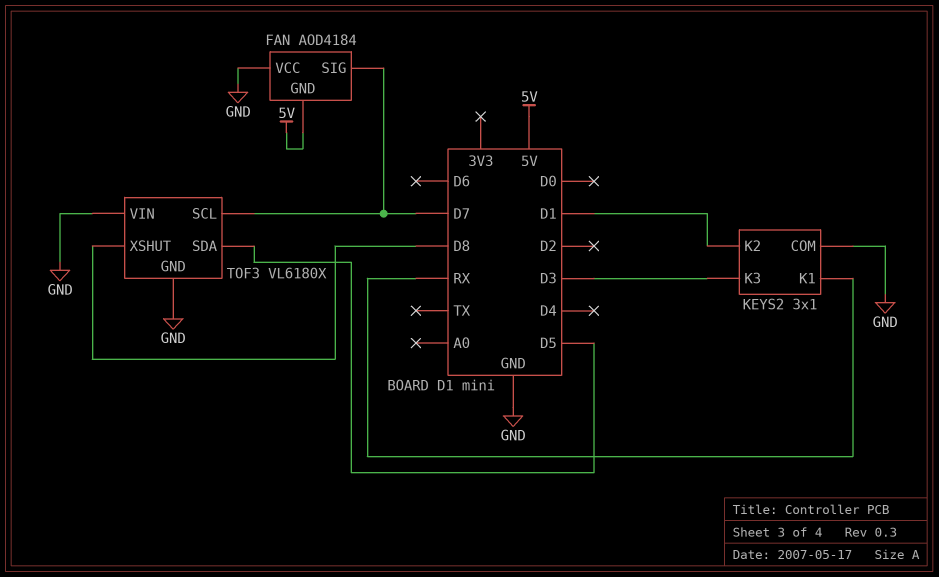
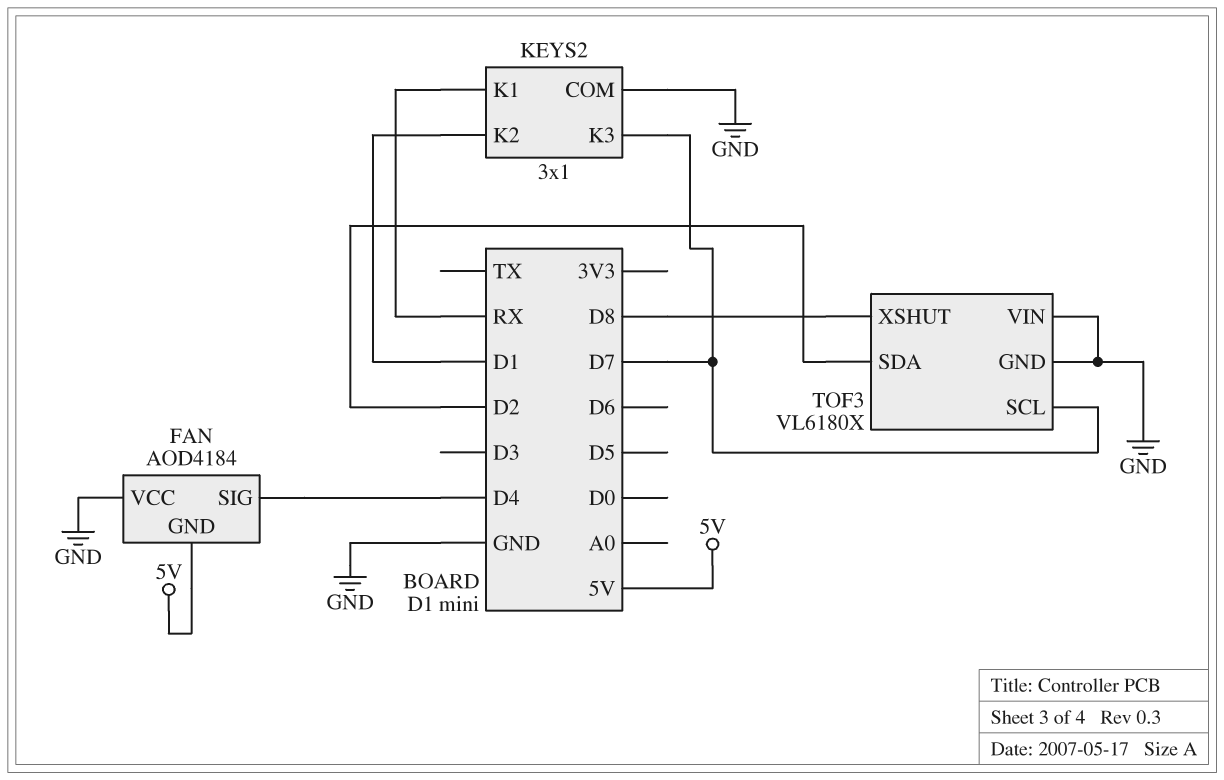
FAN pin SIG: D7 -> D4
KEYS2 pin K3: D3 -> D7
TOF3 pin SDA: D5 -> D2

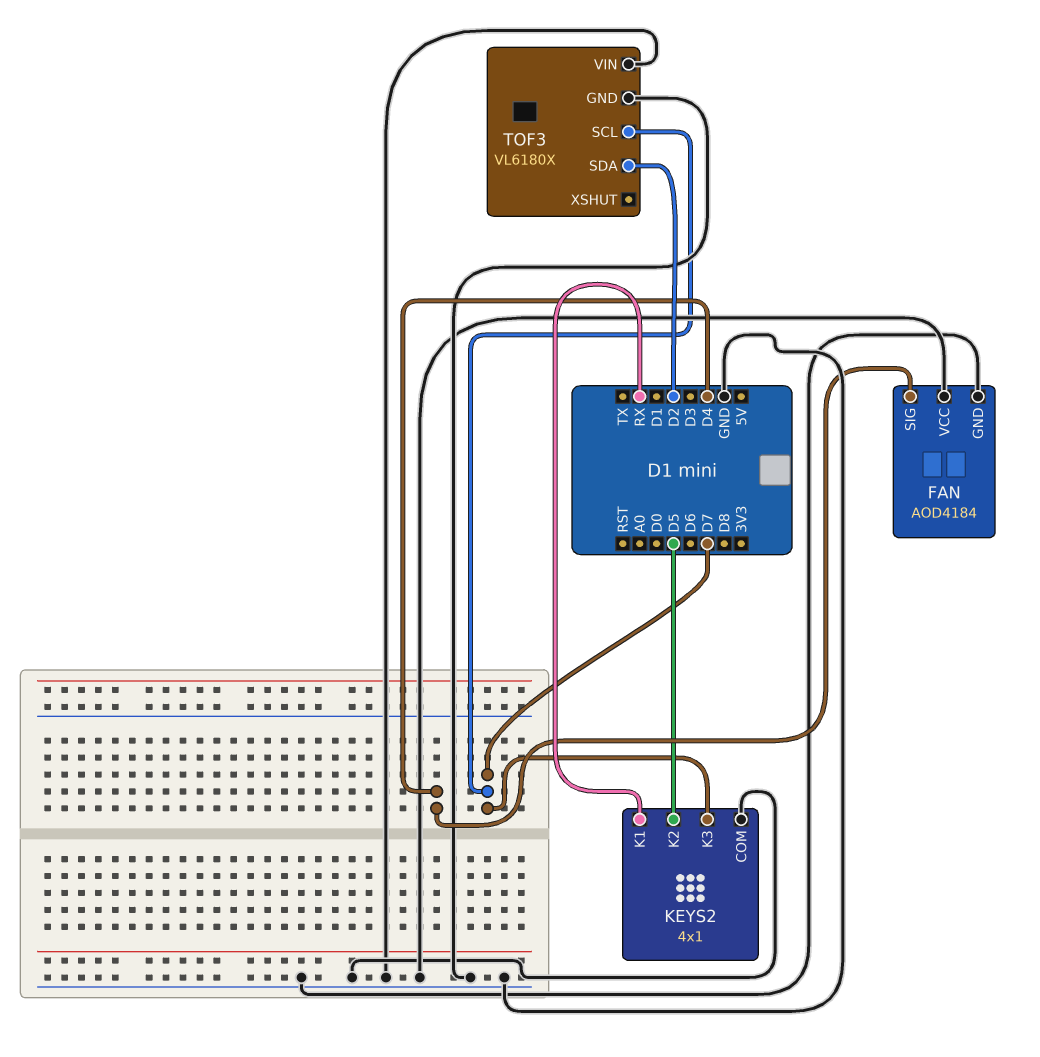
FAN pin GND: 5V -> GND
KEYS2: 3x1 -> 4x1
KEYS2 pin K2: D1 -> D5
TOF3 pin XSHUT: D8 -> none

